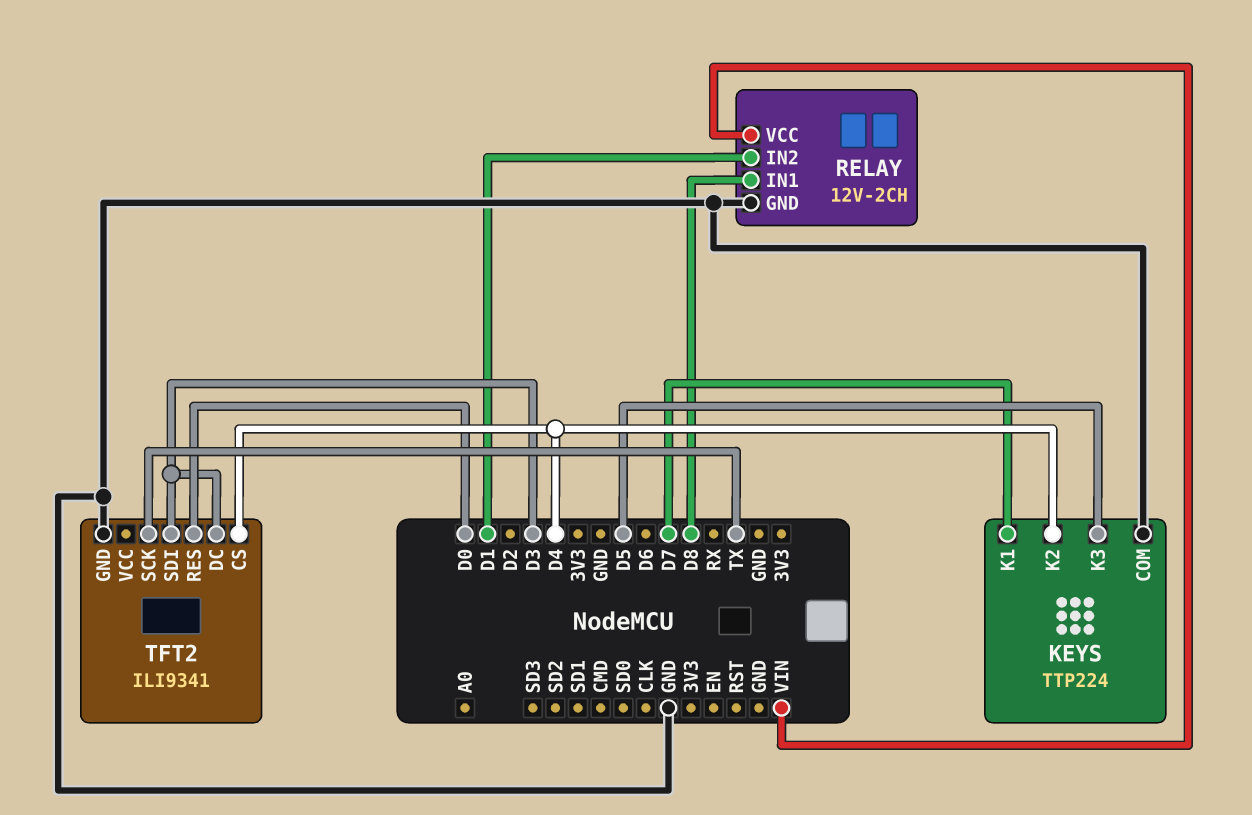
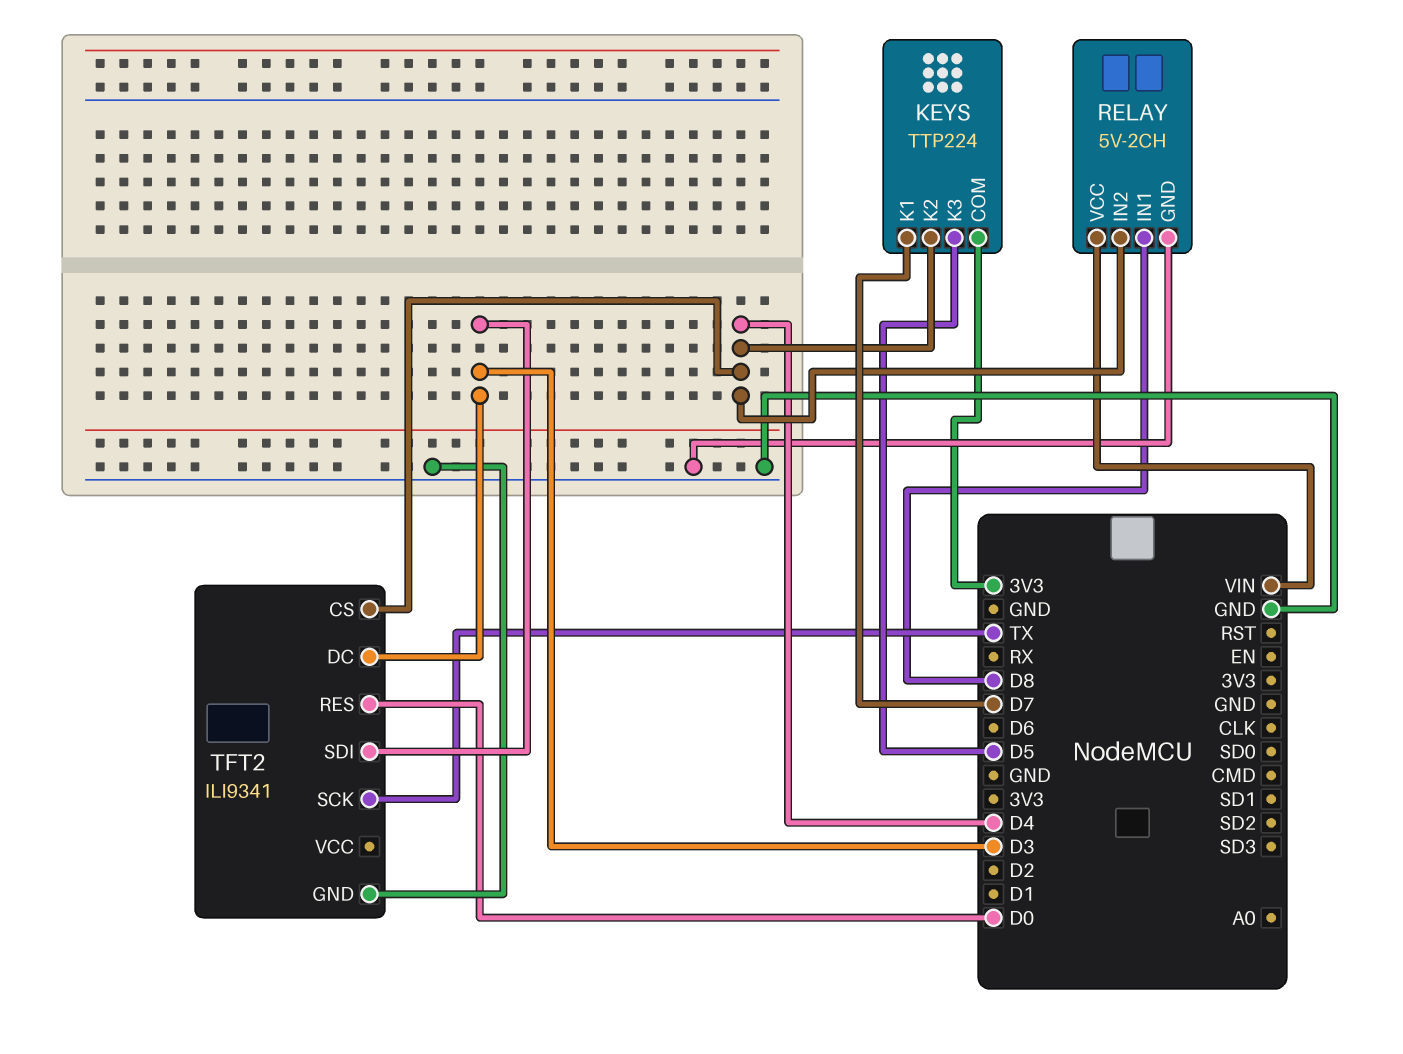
KEYS pin COM: GND -> 3V3
RELAY: 12V-2CH -> 5V-2CH
RELAY pin IN2: D1 -> D4

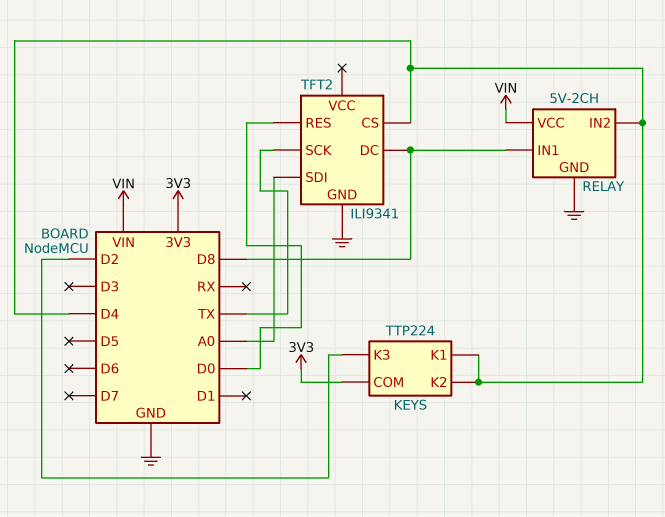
KEYS pin K1: D7 -> D4
KEYS pin K3: D5 -> D2
TFT2 pin DC: D3 -> D8
TFT2 pin SDI: D3 -> A0

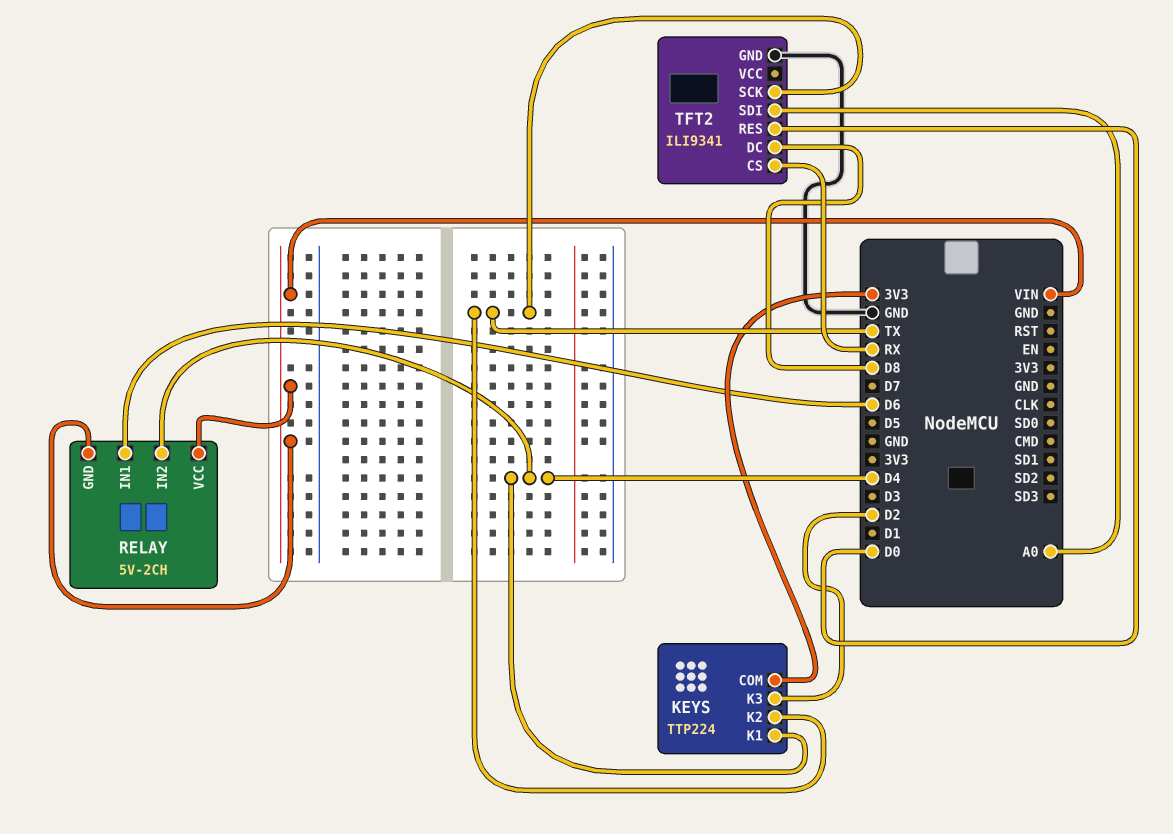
KEYS pin K2: D4 -> TX
RELAY pin GND: GND -> VIN
RELAY pin IN1: D8 -> D6
TFT2 pin CS: D4 -> RX

